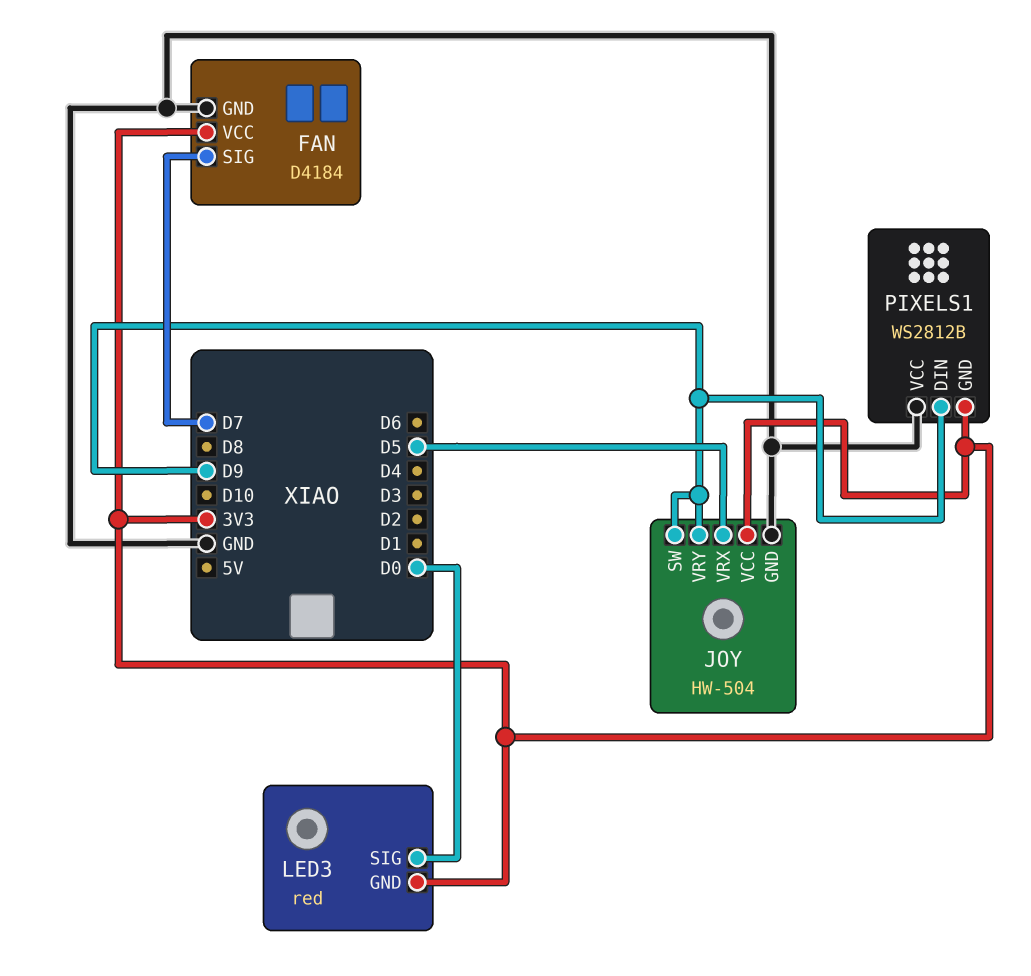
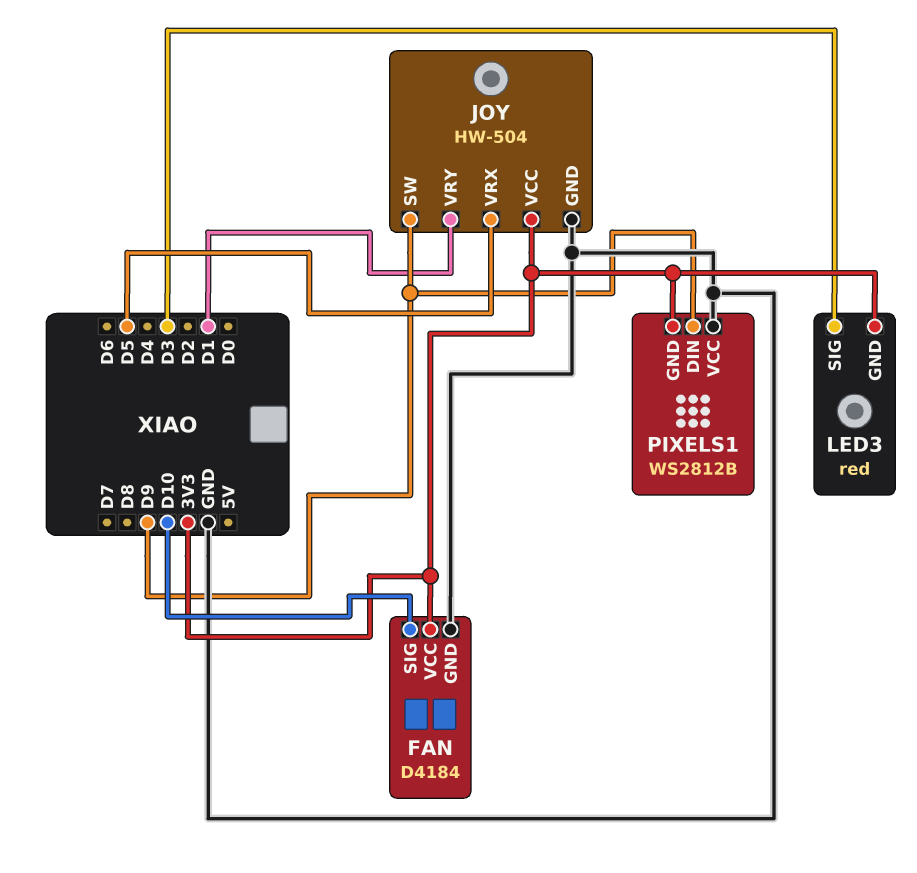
FAN pin SIG: D7 -> D10
JOY pin VRY: D9 -> D1
LED3 pin SIG: D0 -> D3

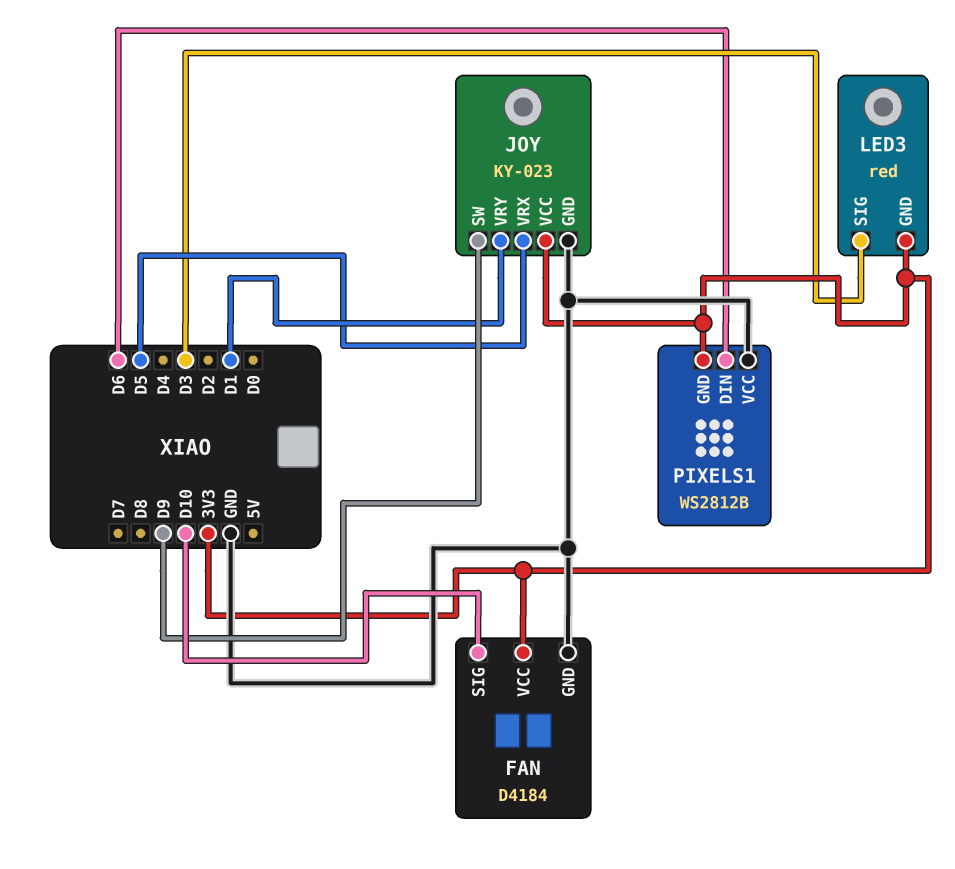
JOY: HW-504 -> KY-023
PIXELS1 pin DIN: D9 -> D6

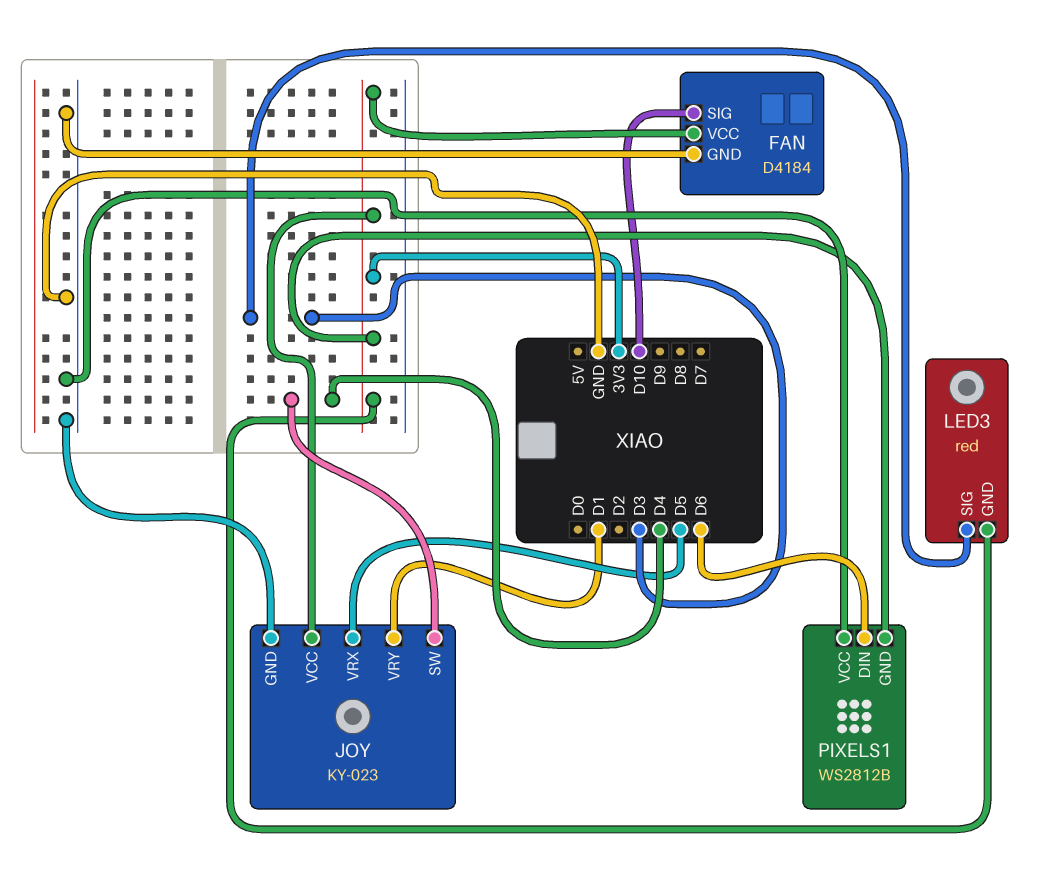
JOY pin SW: D9 -> D4

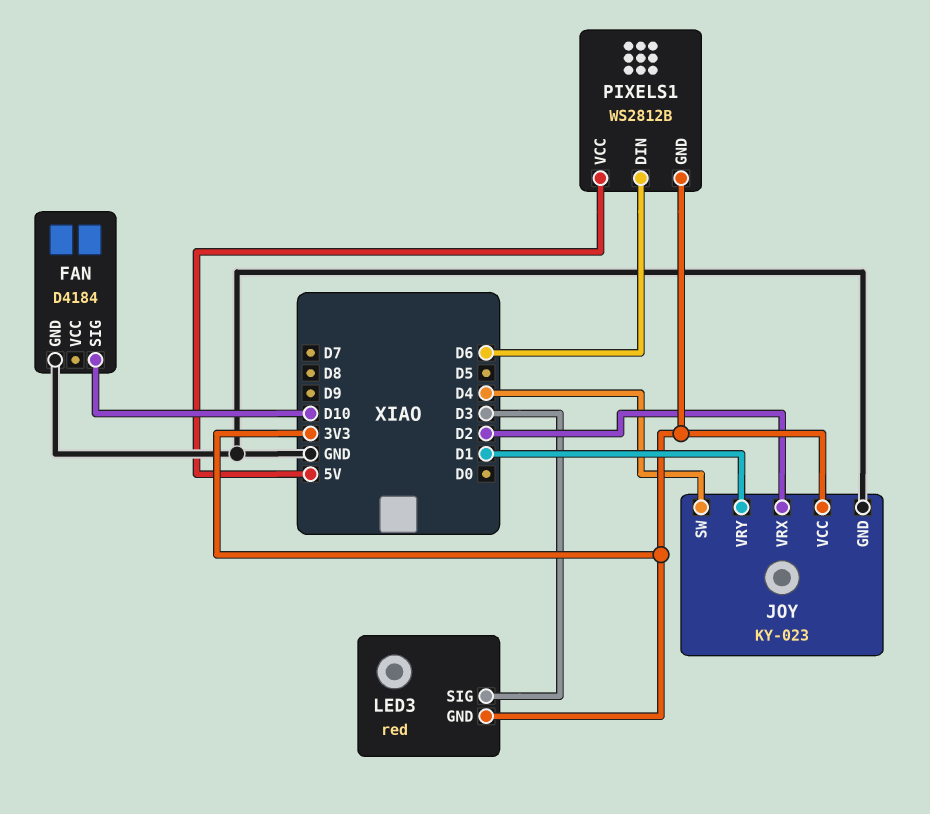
FAN pin VCC: 3V3 -> none
JOY pin VRX: D5 -> D2
PIXELS1 pin VCC: GND -> 5V

